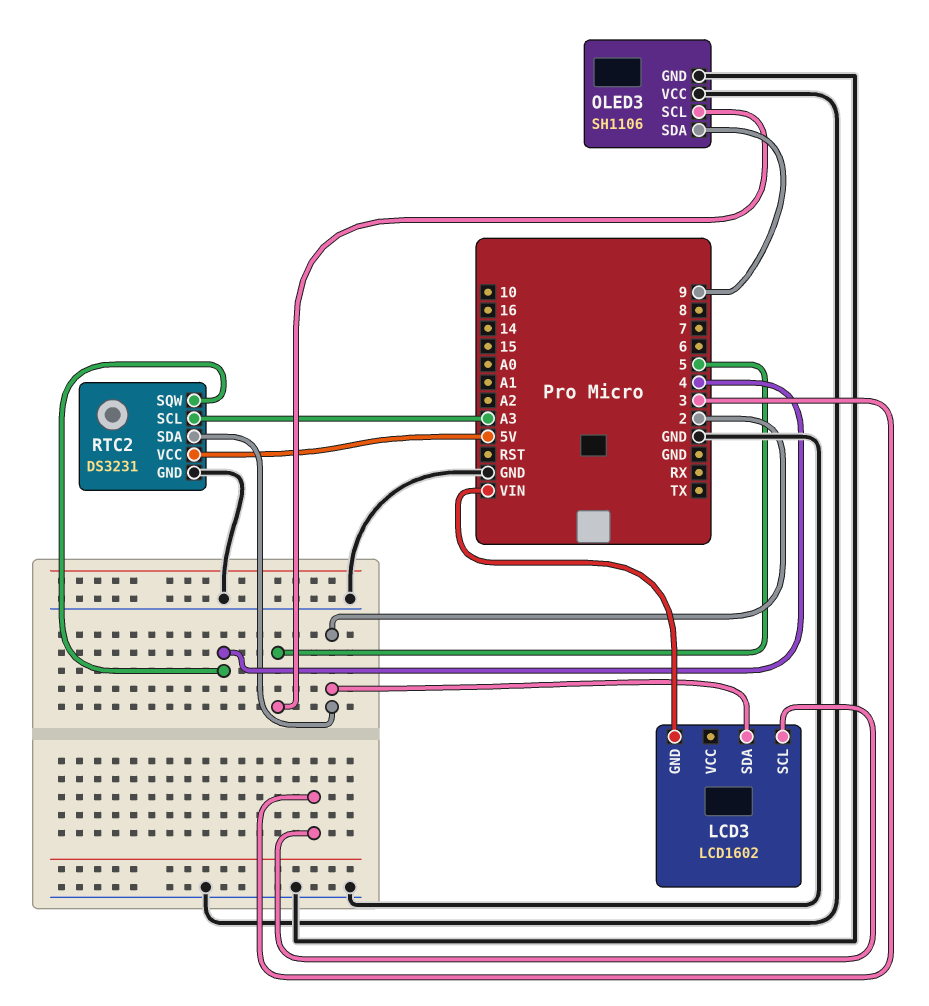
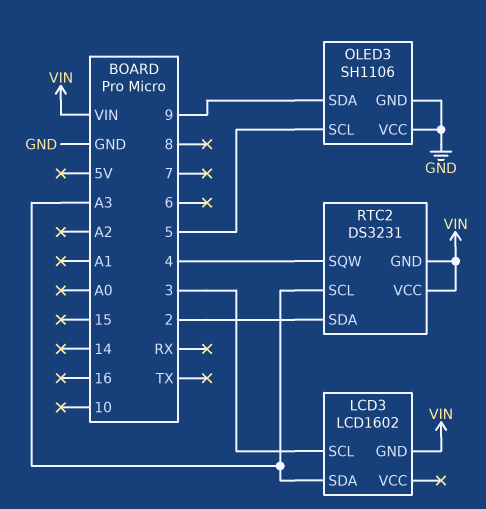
LCD3 pin SDA: 2 -> A3
RTC2 pin GND: GND -> VIN
RTC2 pin VCC: 5V -> VIN

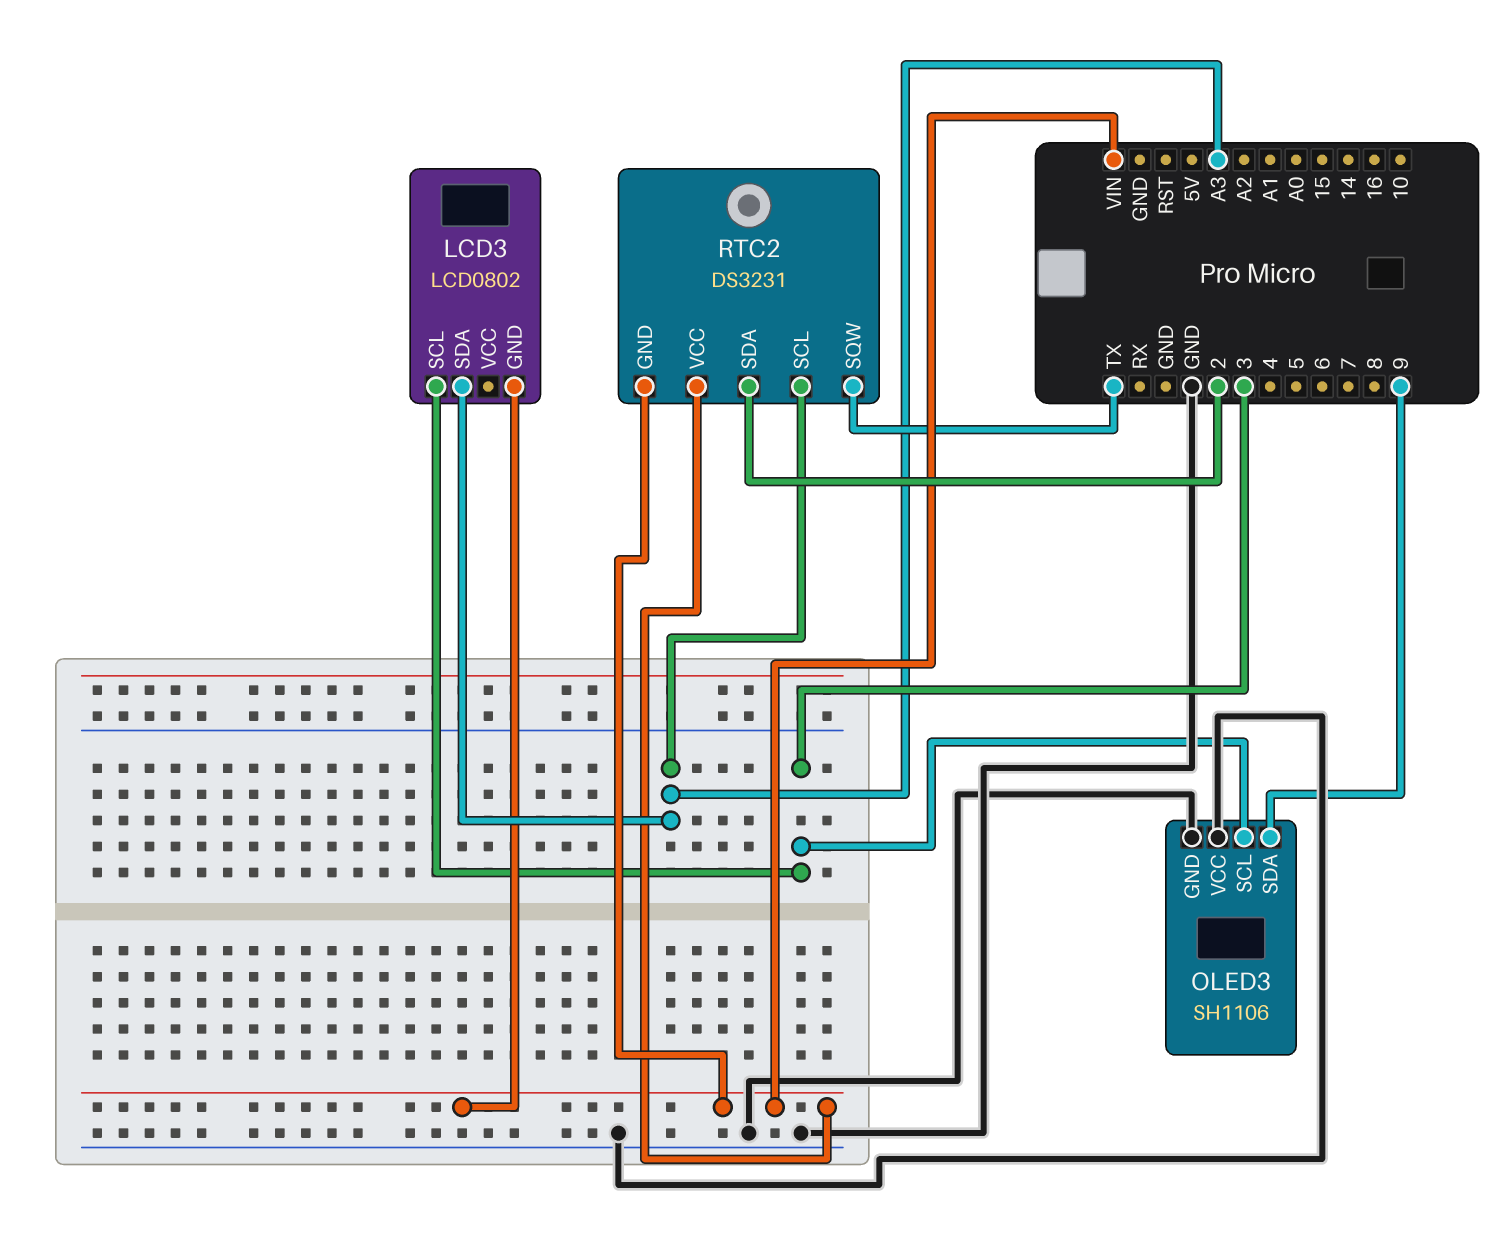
LCD3: LCD1602 -> LCD0802
OLED3 pin SCL: 5 -> 3
RTC2 pin SQW: 4 -> TX

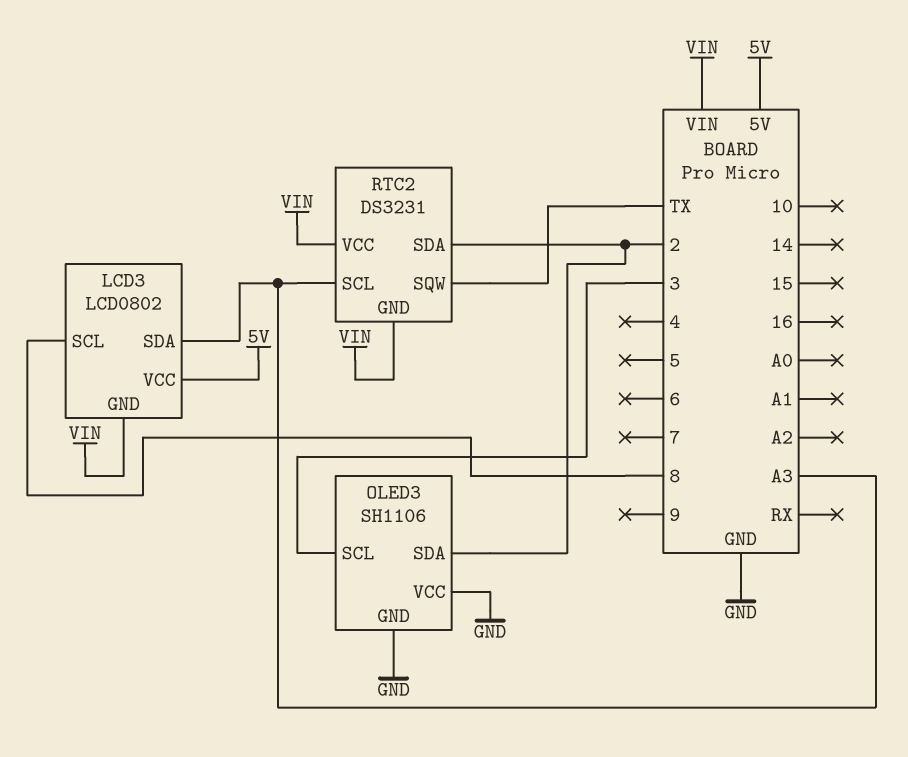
LCD3 pin SCL: 3 -> 8
LCD3 pin VCC: none -> 5V
OLED3 pin SDA: 9 -> 2

